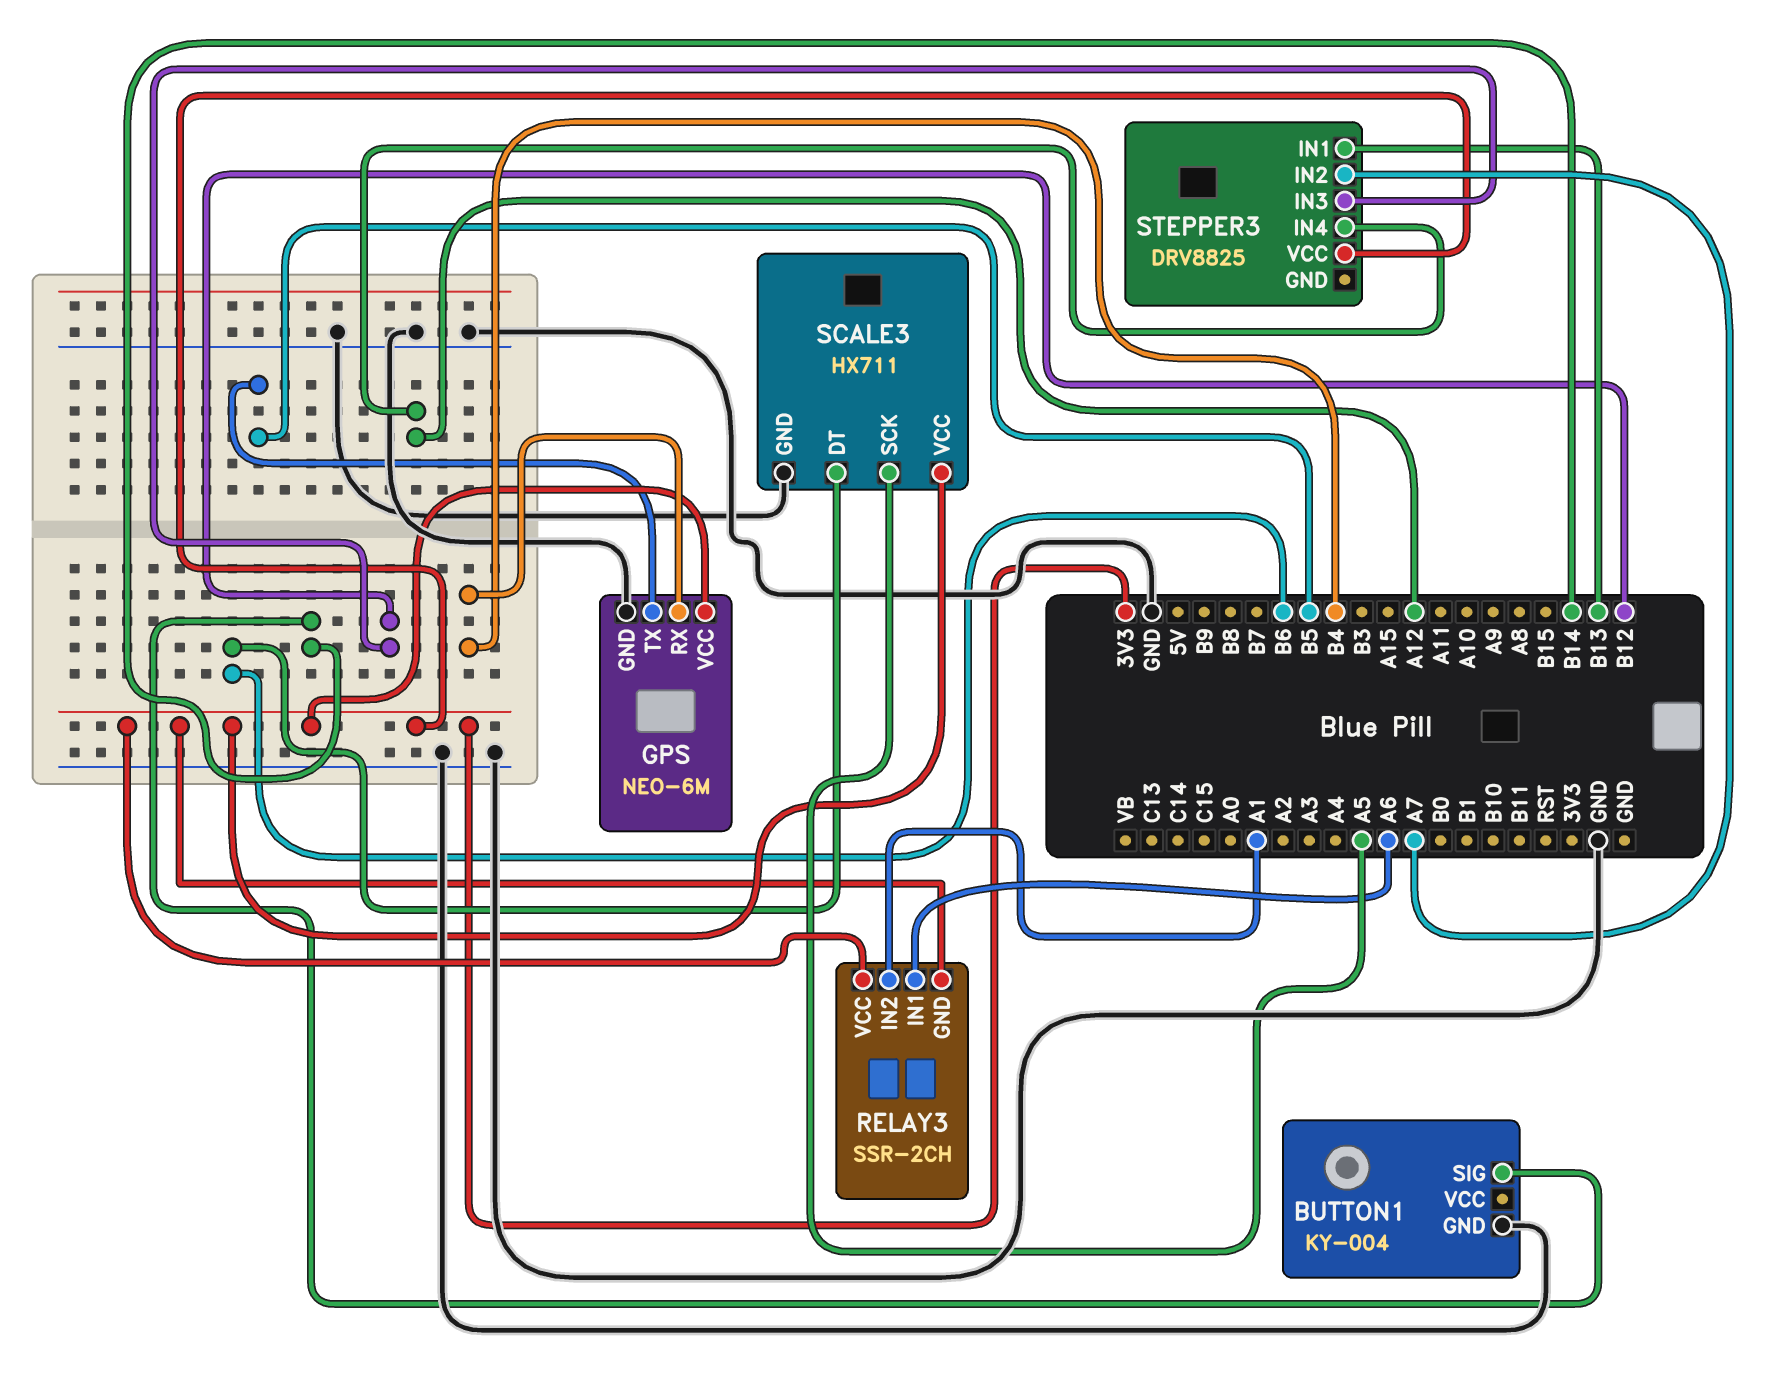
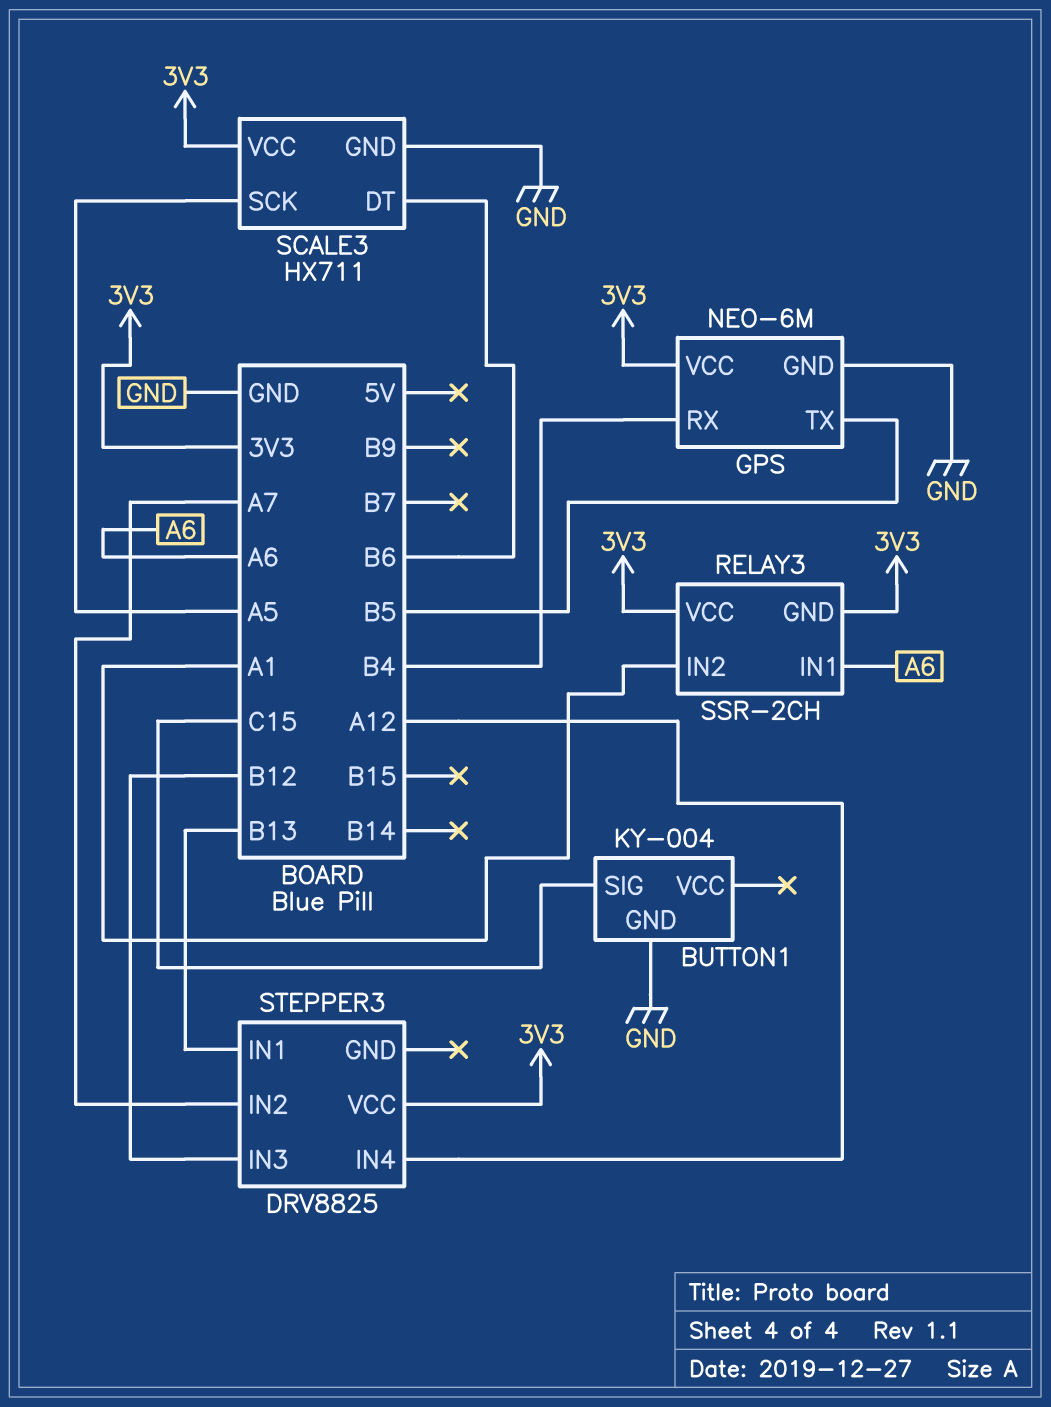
BUTTON1 pin SIG: B14 -> C15

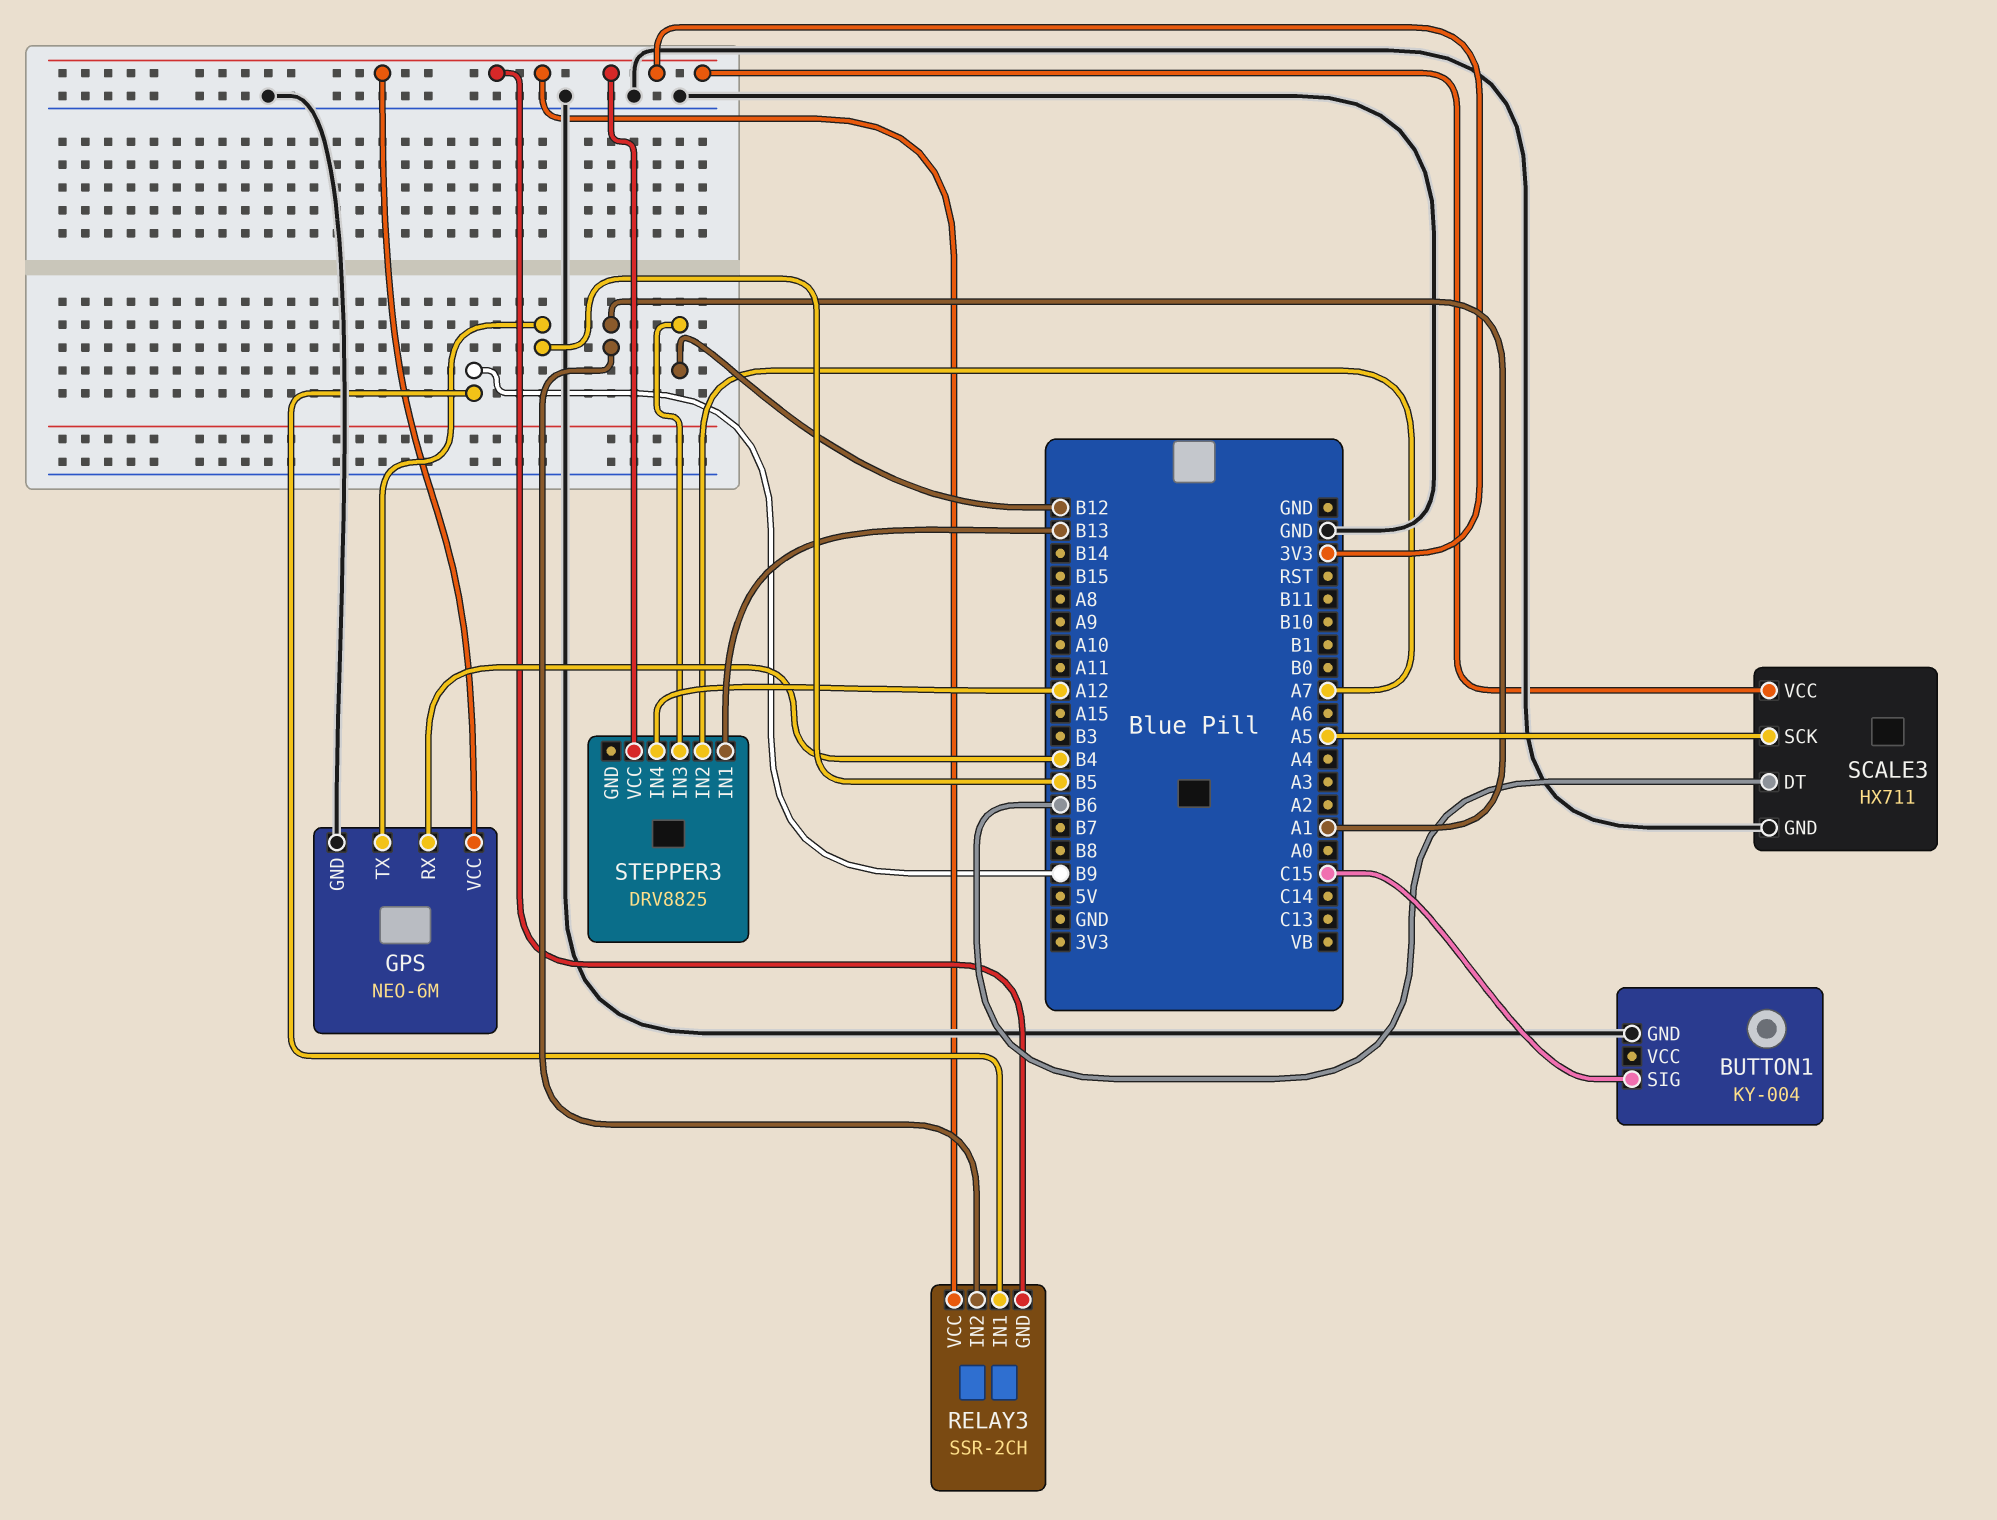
RELAY3 pin IN1: A6 -> B9

